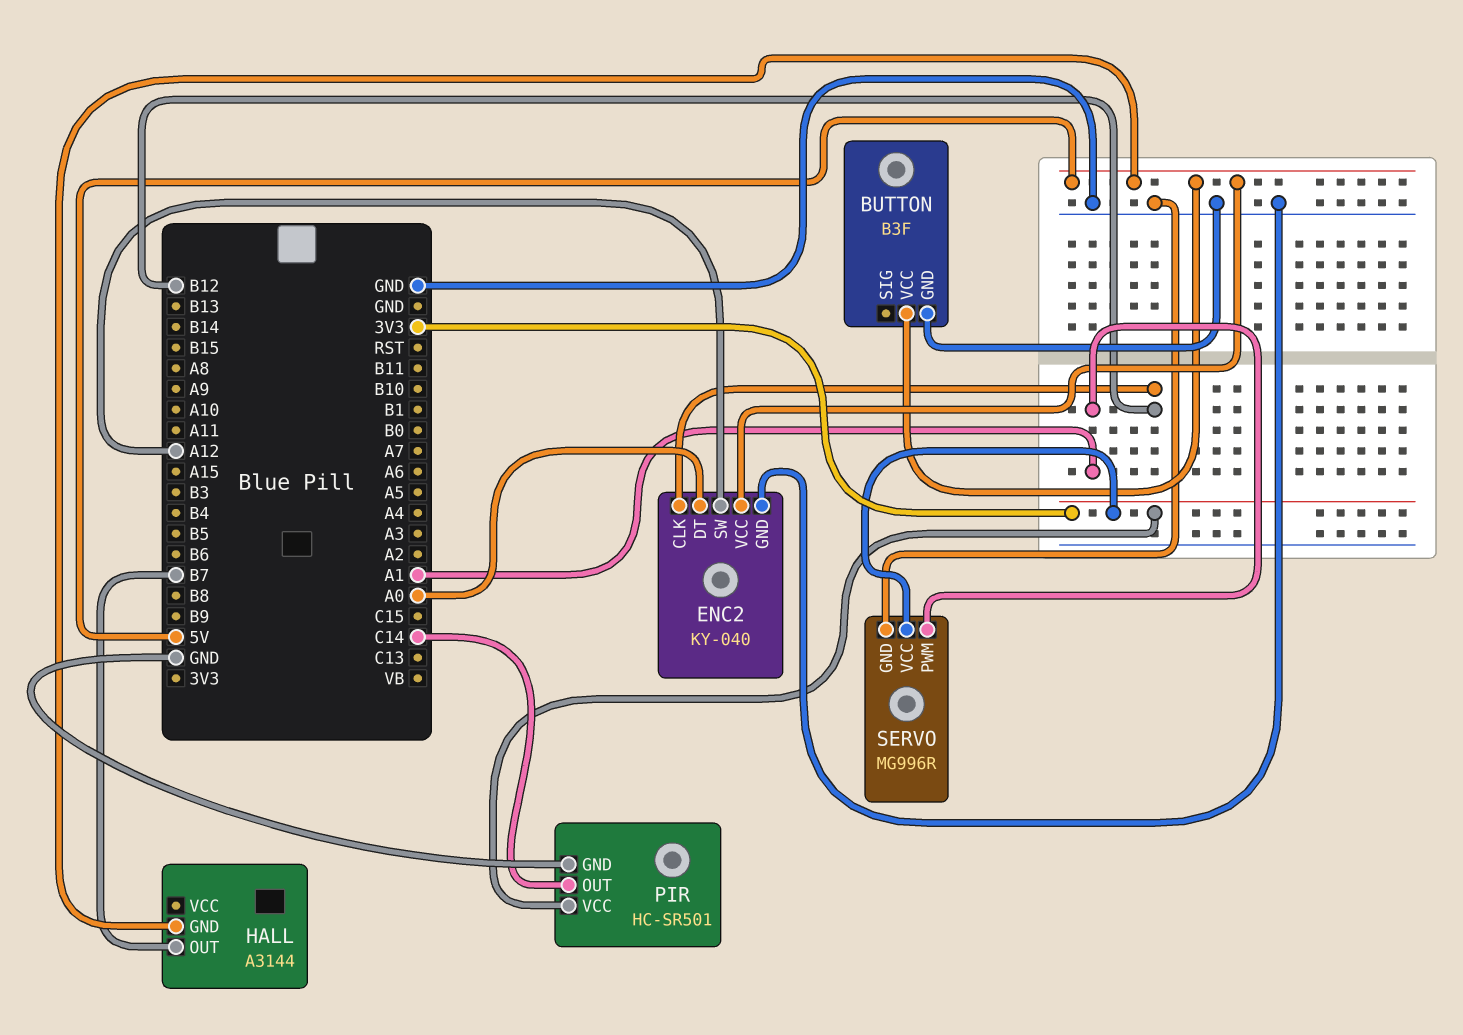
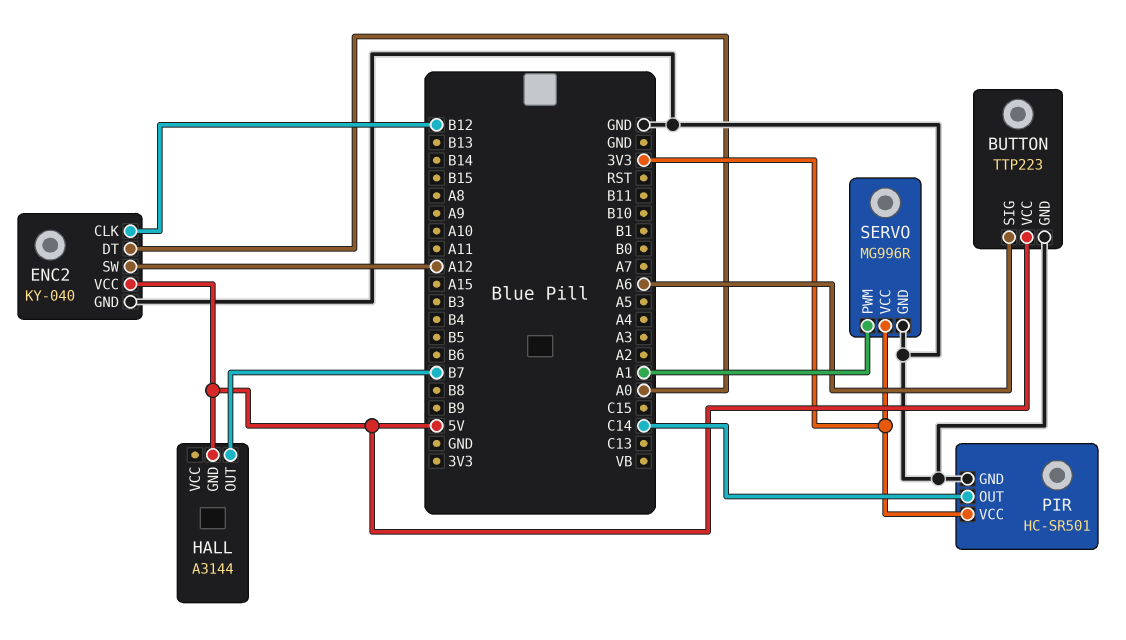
BUTTON: B3F -> TTP223
BUTTON pin SIG: none -> A6

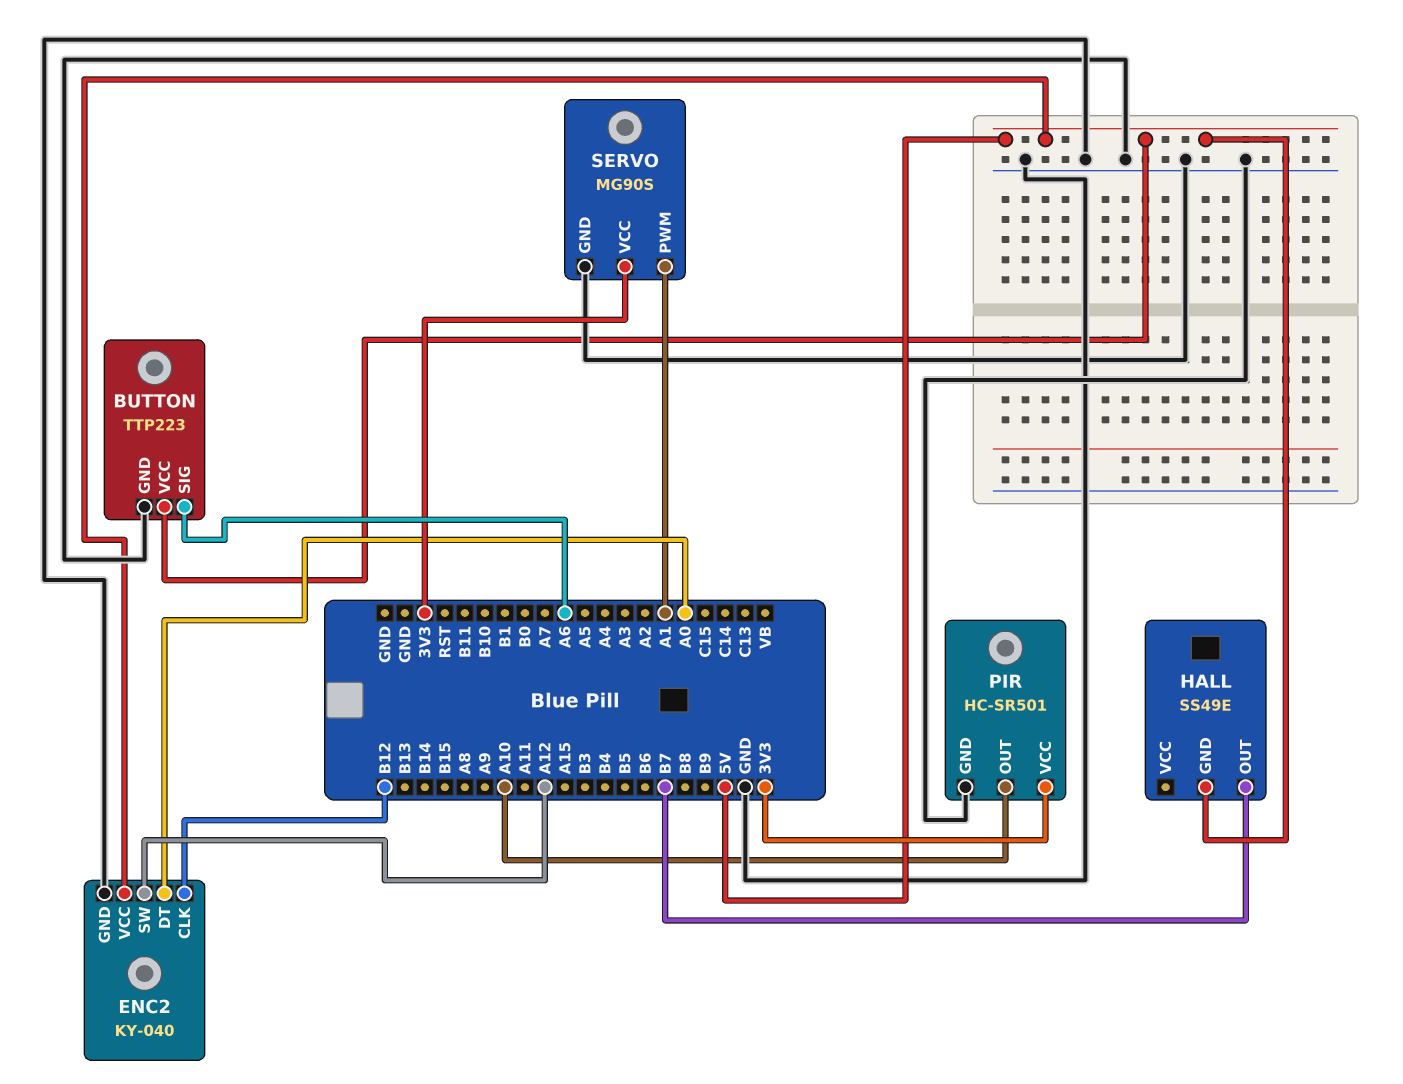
HALL: A3144 -> SS49E
PIR pin OUT: C14 -> A10
SERVO: MG996R -> MG90S

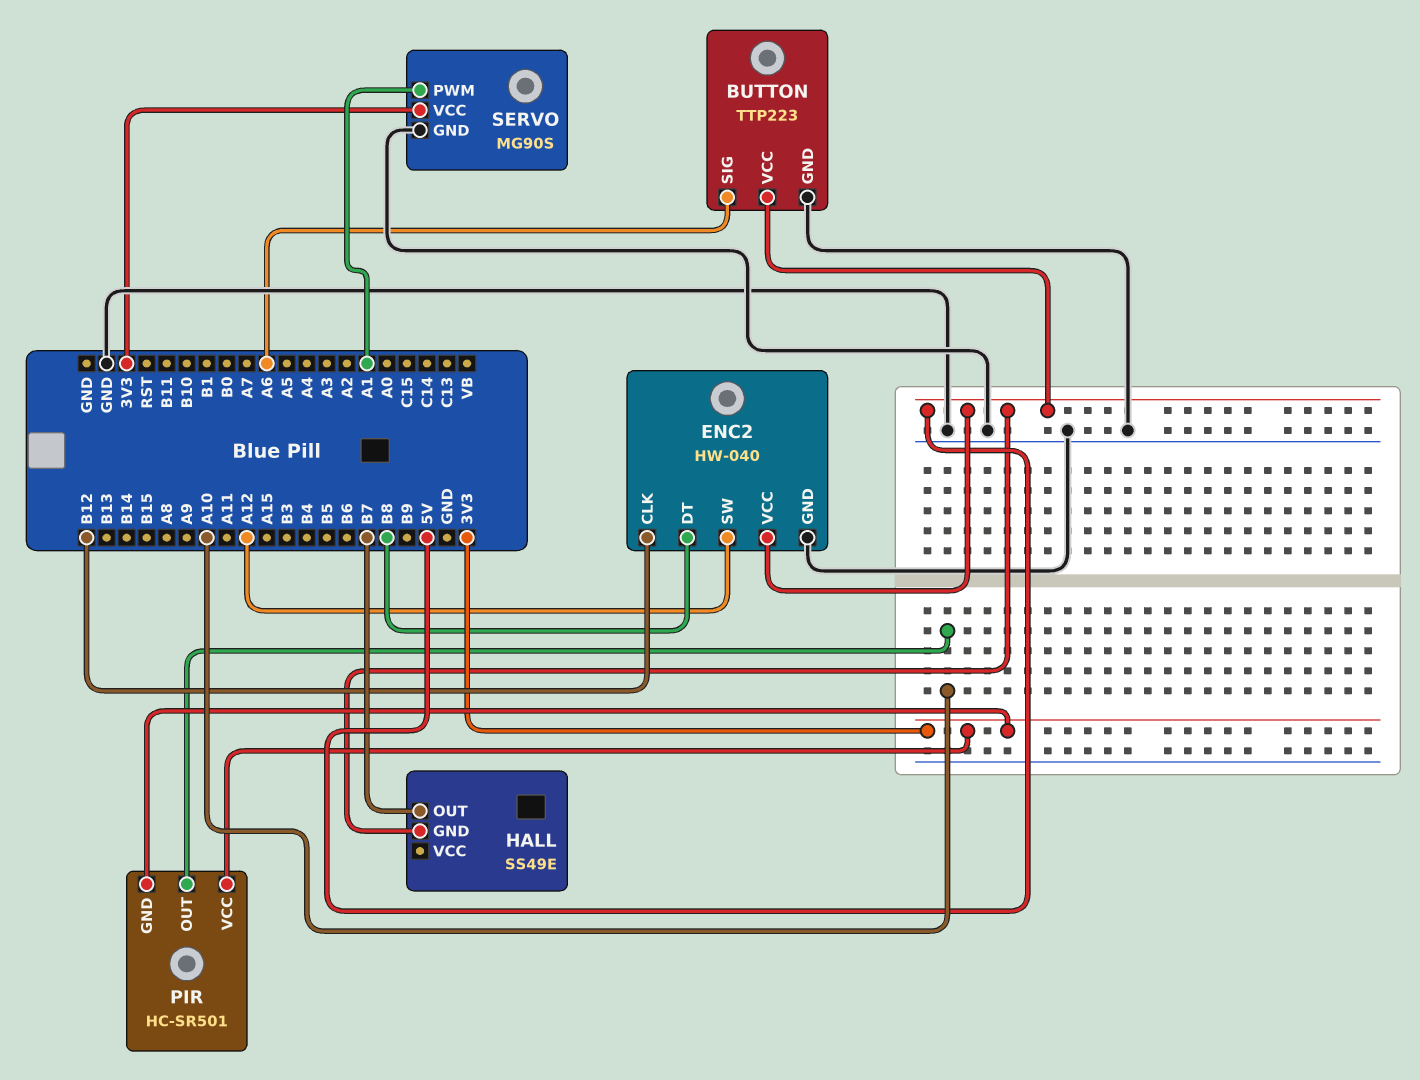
ENC2: KY-040 -> HW-040
ENC2 pin DT: A0 -> B8
PIR pin GND: GND -> 3V3

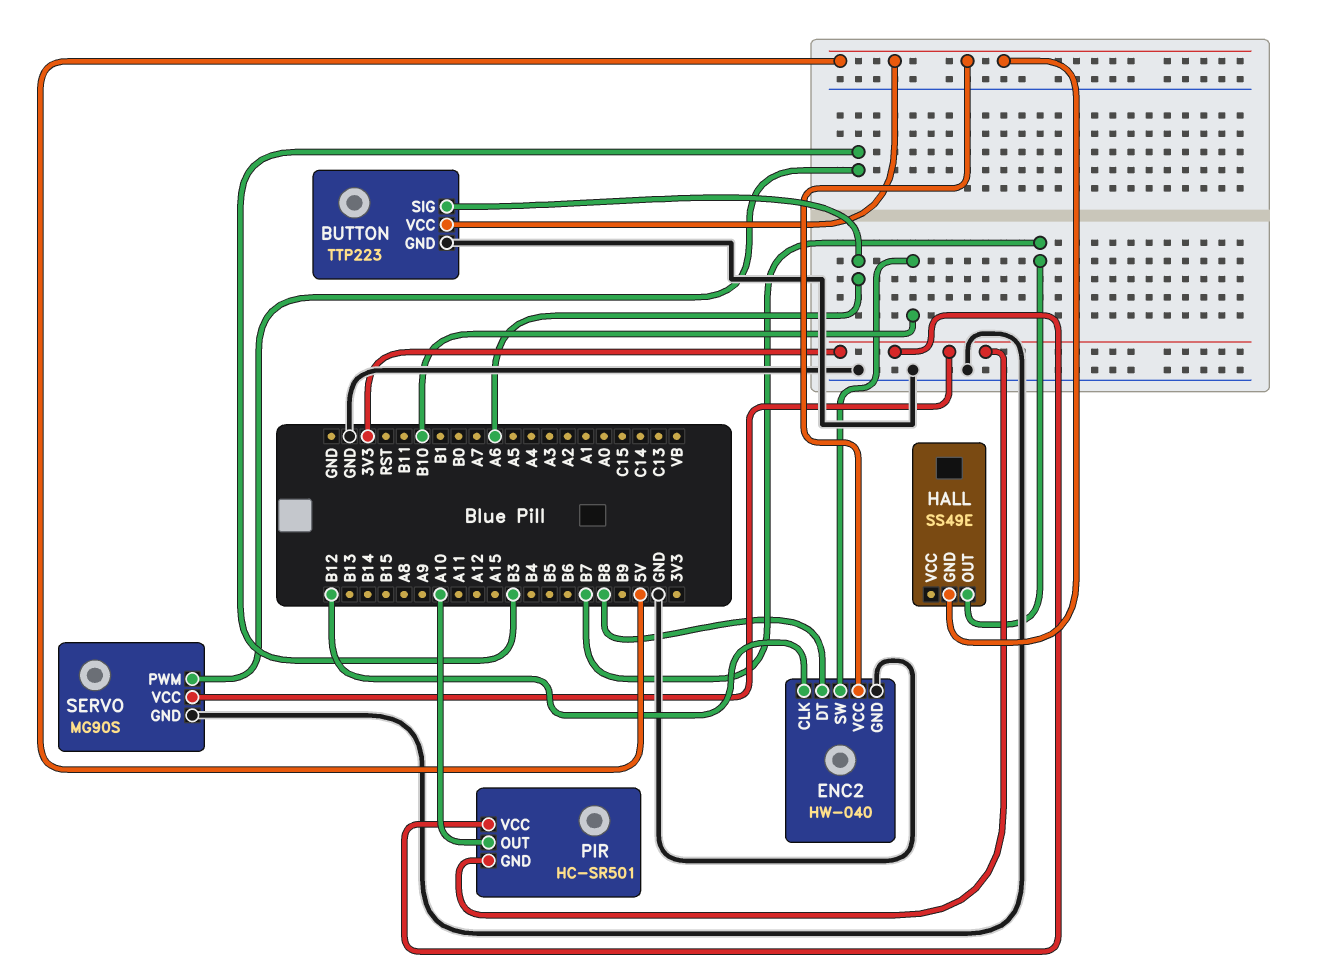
ENC2 pin SW: A12 -> B10
SERVO pin PWM: A1 -> B3

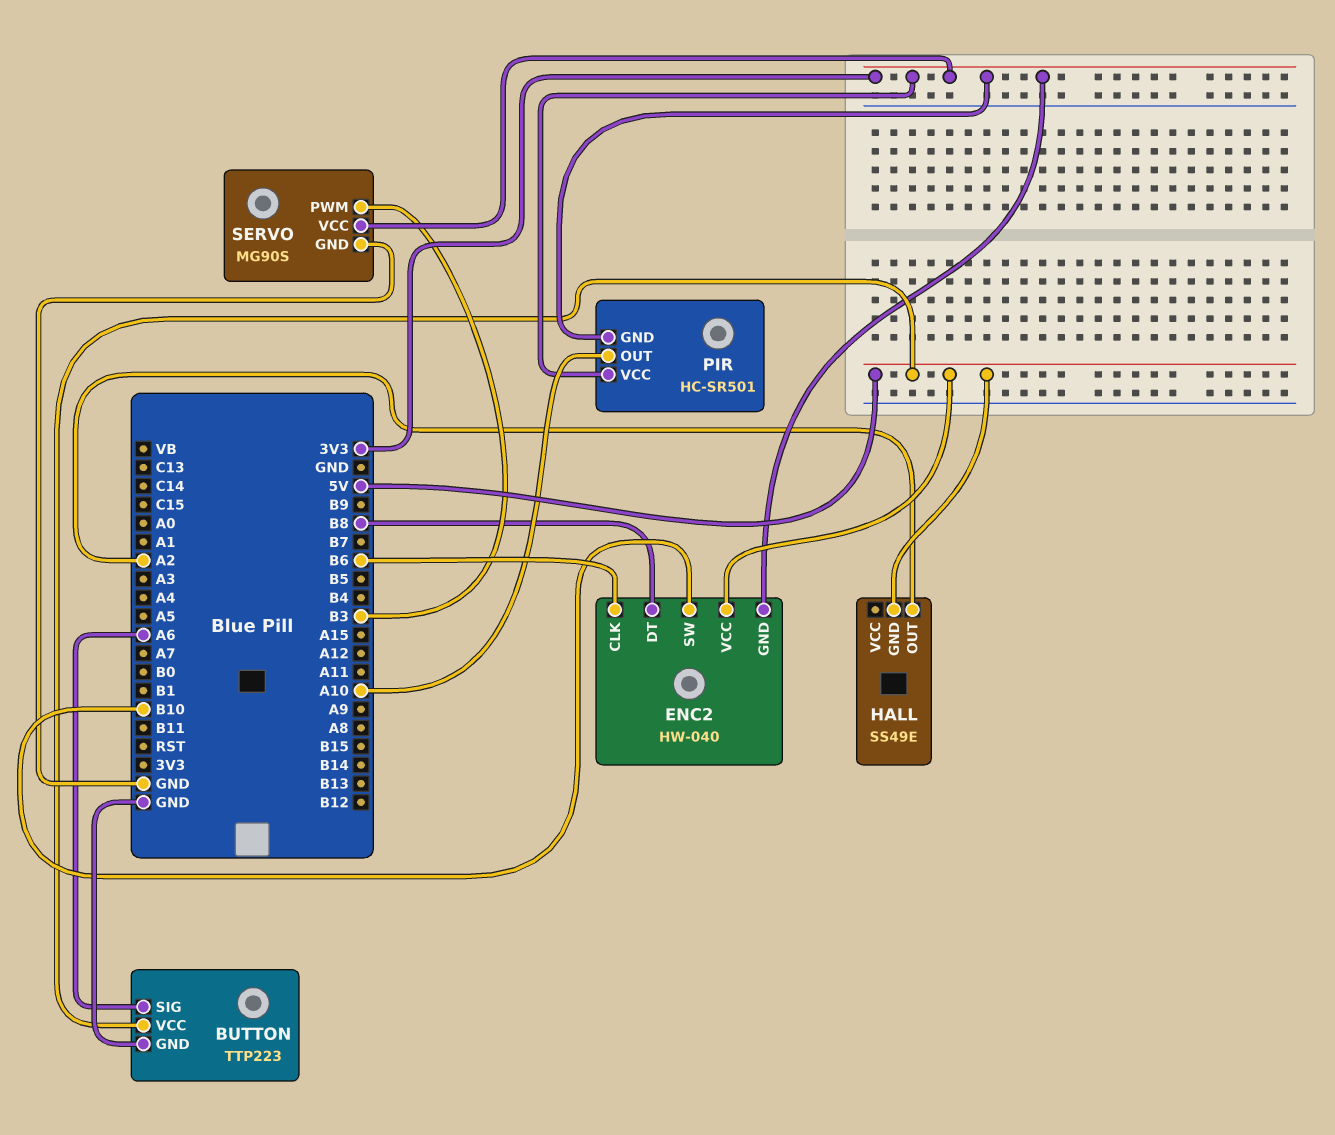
ENC2 pin CLK: B12 -> B6
ENC2 pin GND: GND -> 3V3
HALL pin OUT: B7 -> A2

